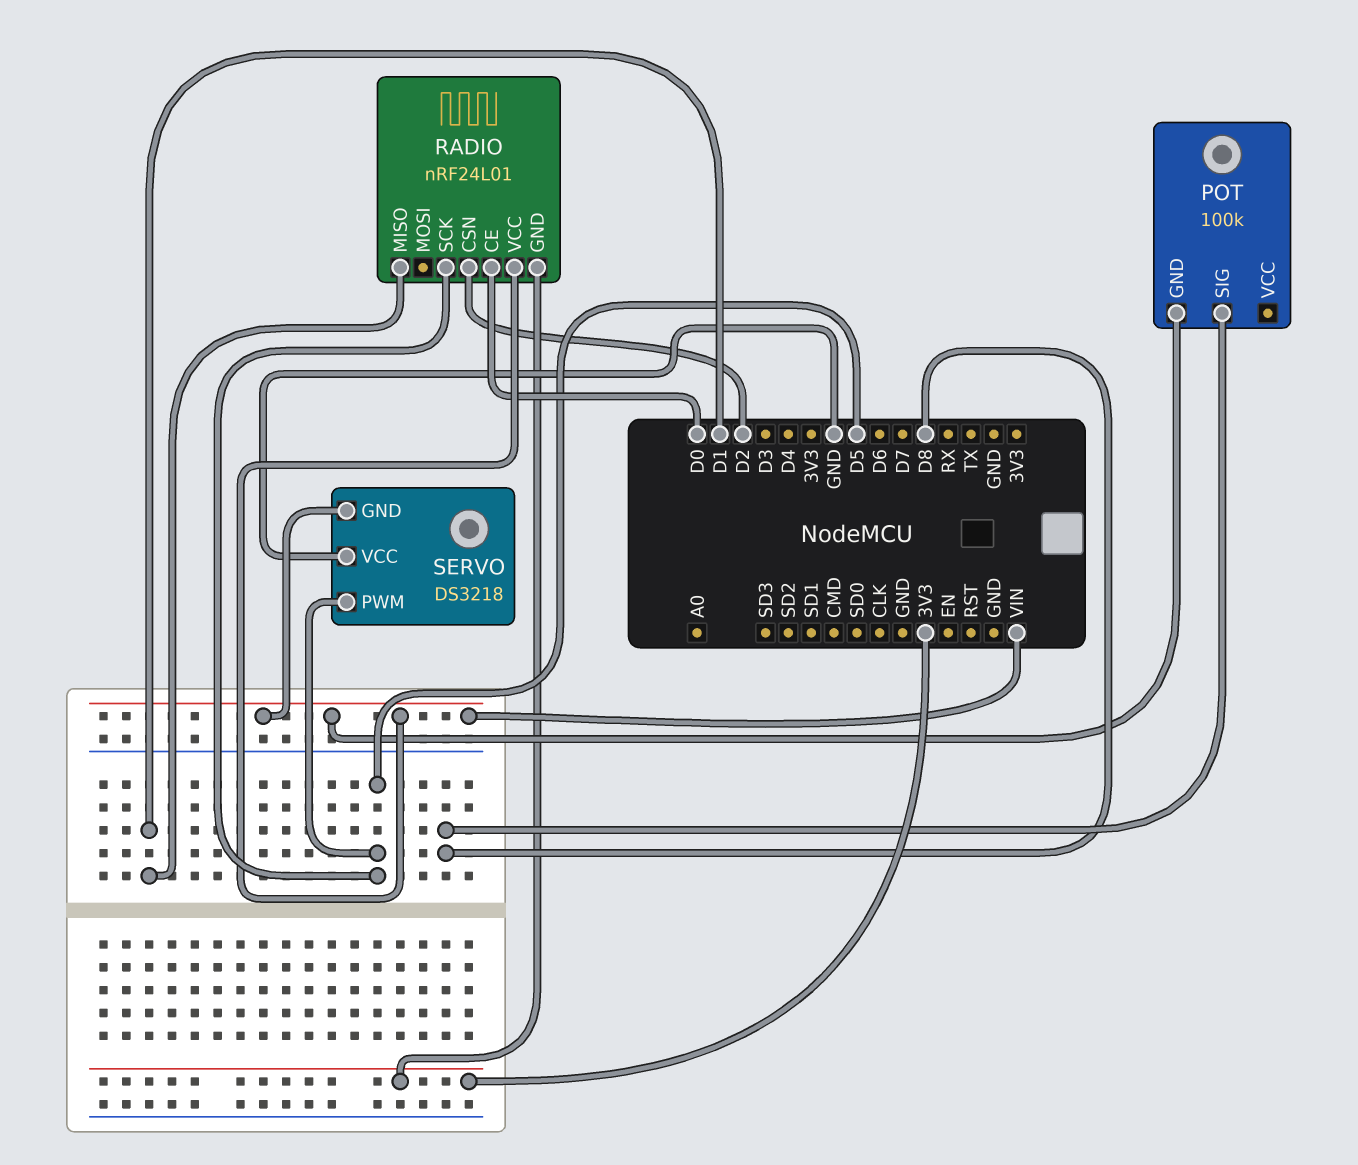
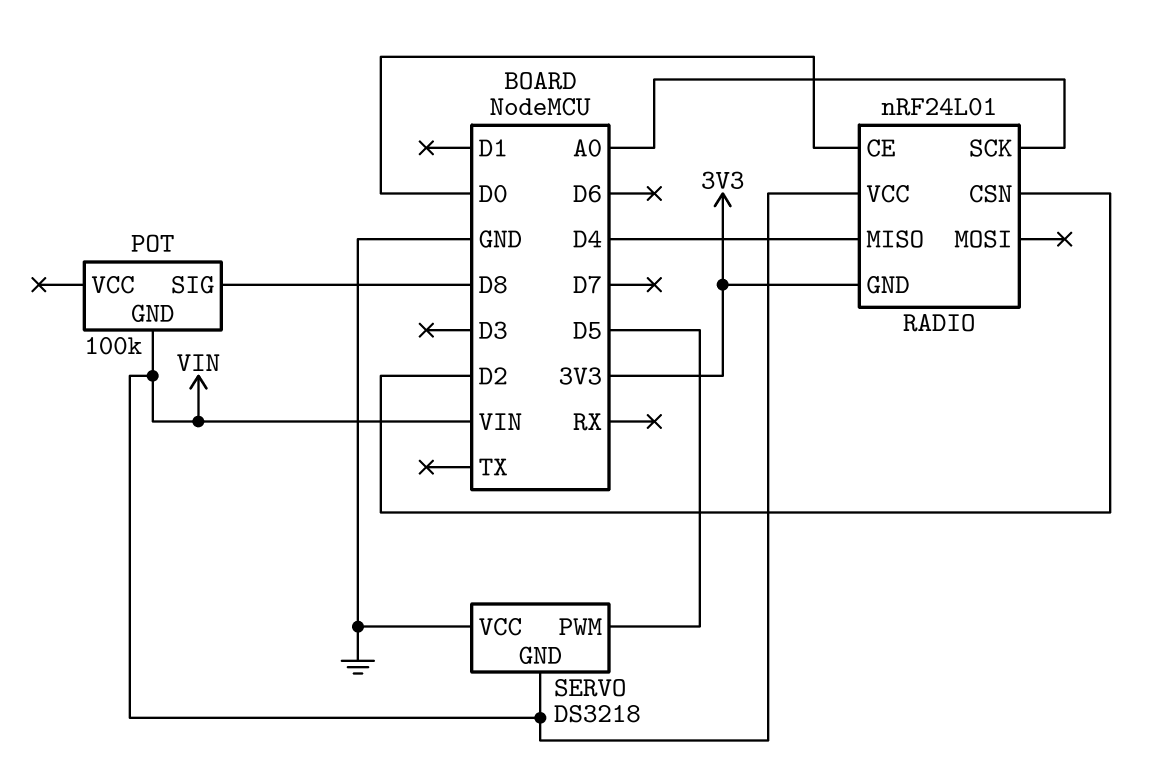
RADIO pin MISO: D1 -> D4
RADIO pin SCK: D5 -> A0

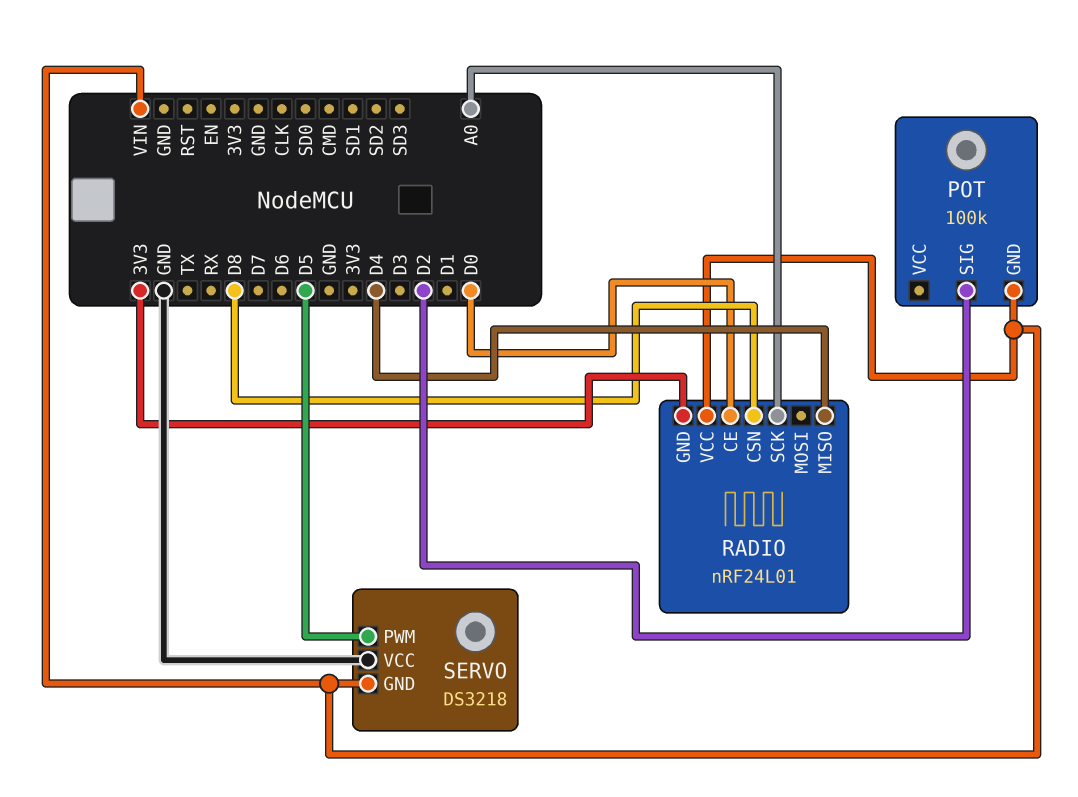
POT pin SIG: D8 -> D2
RADIO pin CSN: D2 -> D8

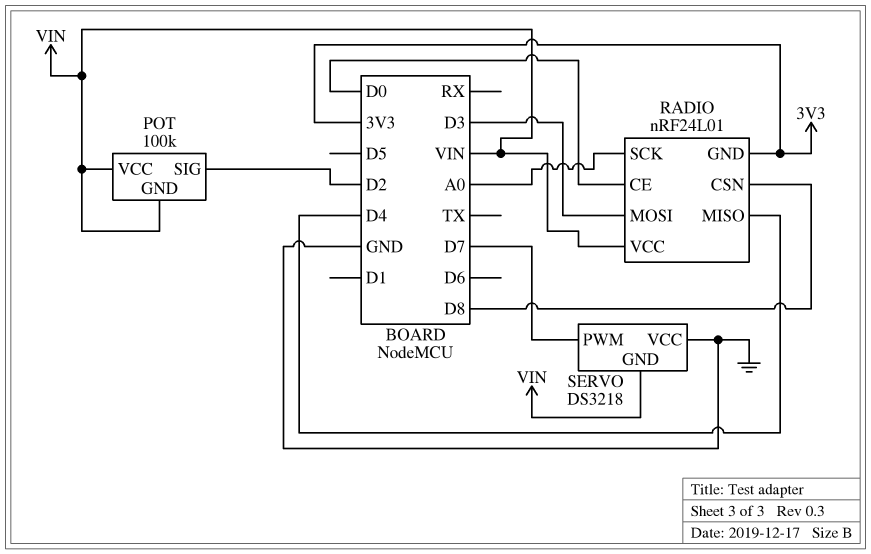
POT pin VCC: none -> VIN
RADIO pin MOSI: none -> D3
SERVO pin PWM: D5 -> D7

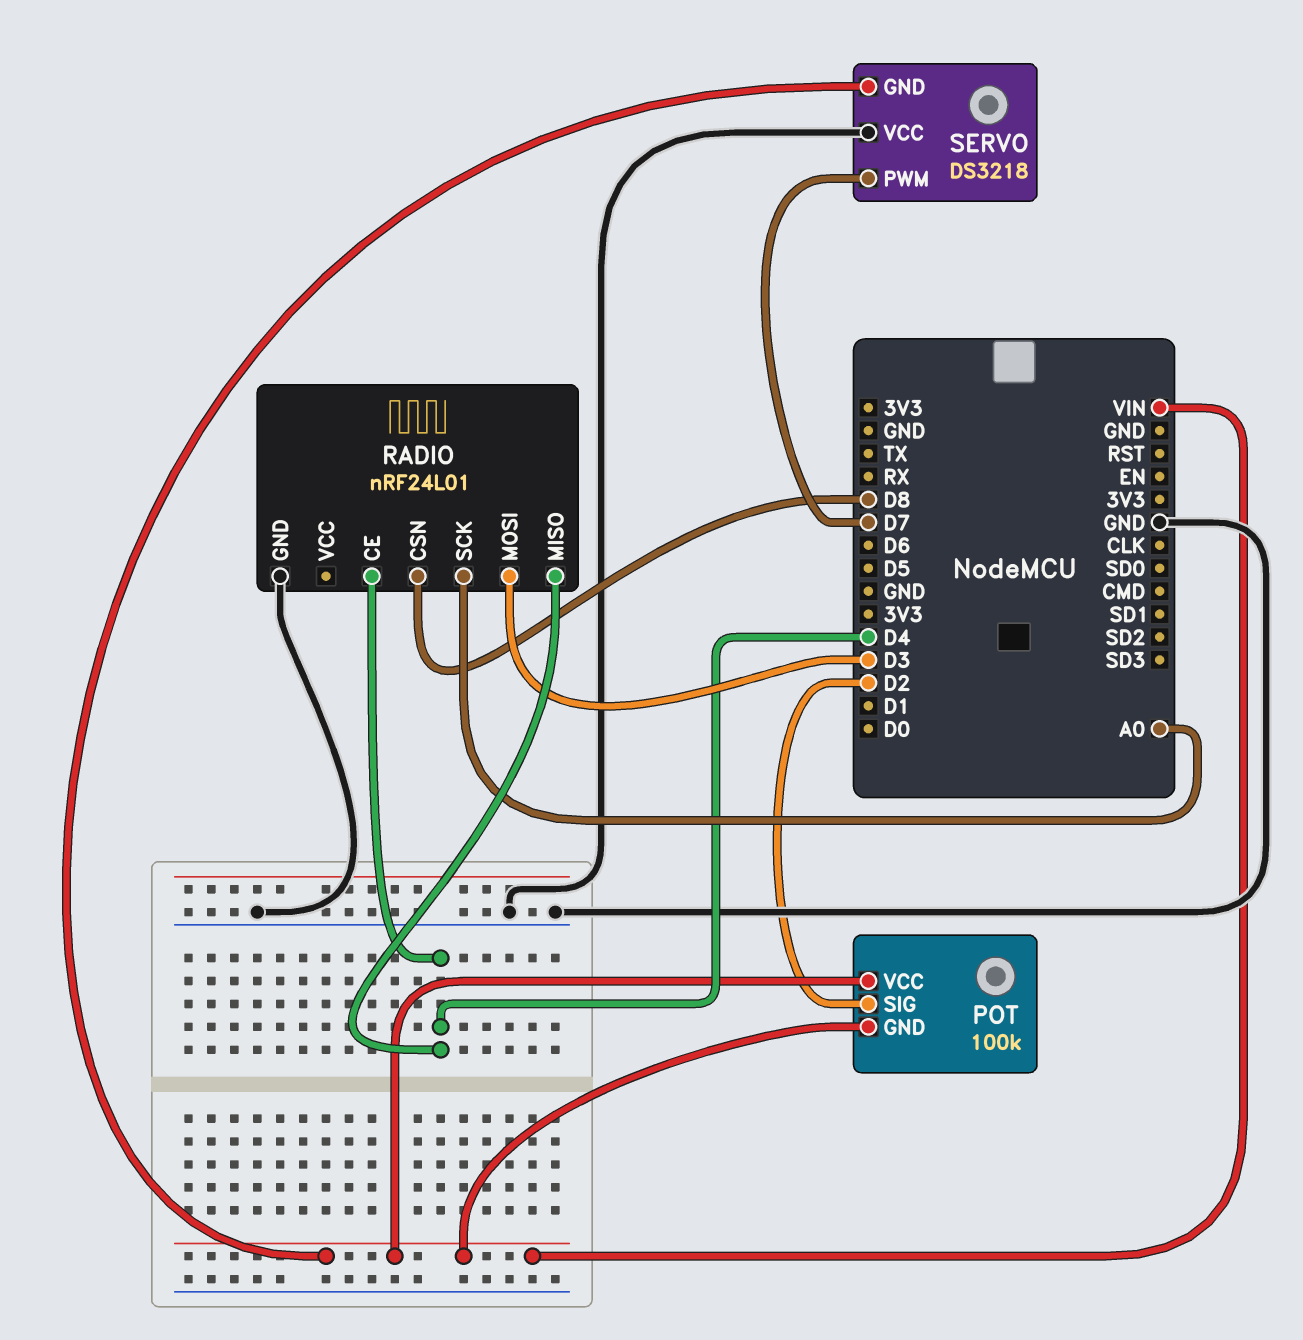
RADIO pin CE: D0 -> D4
RADIO pin GND: 3V3 -> GND
RADIO pin VCC: VIN -> none

